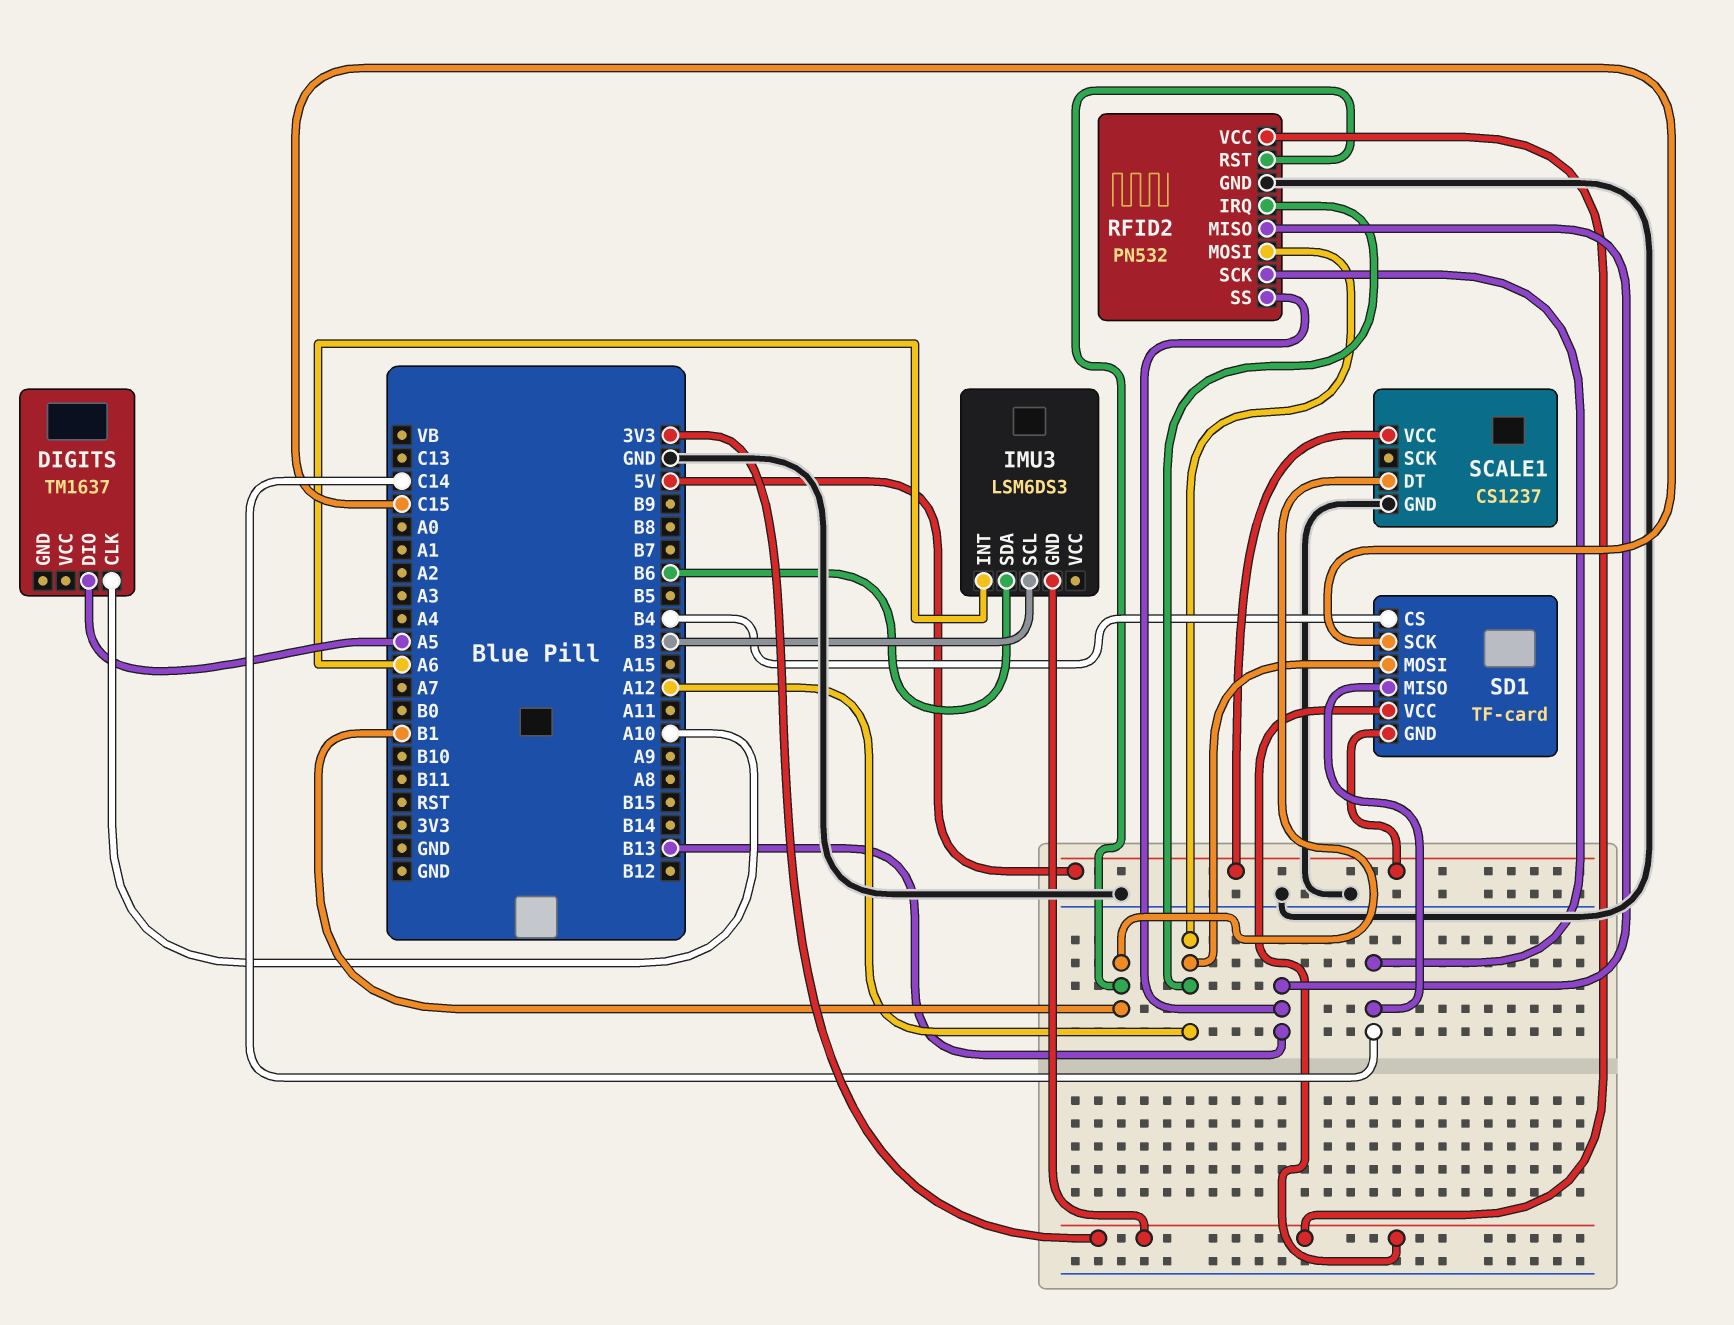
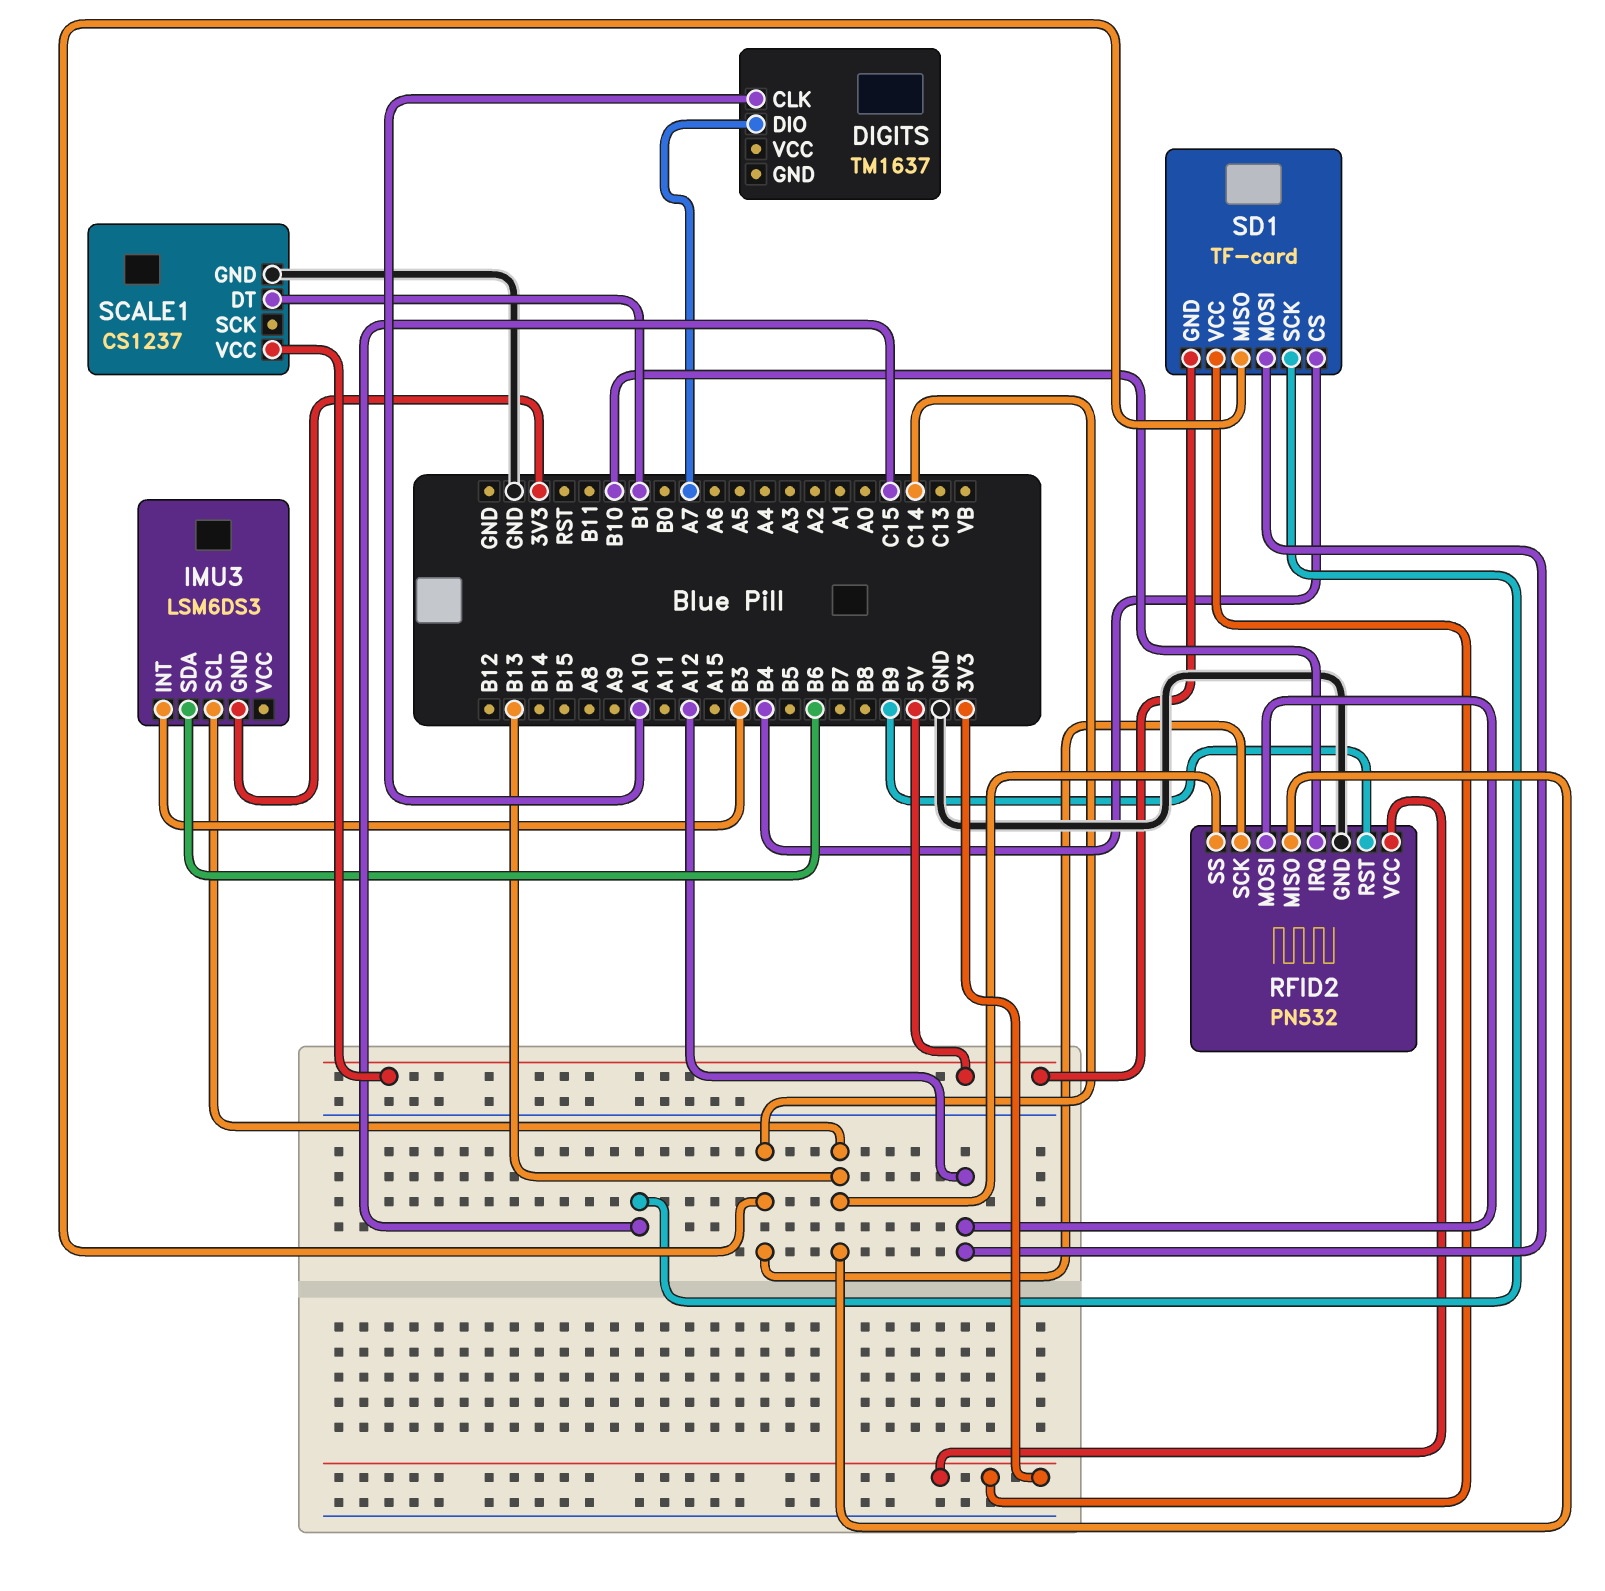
DIGITS pin DIO: A5 -> A7
IMU3 pin INT: A6 -> B3
IMU3 pin SCL: B3 -> B13
RFID2 pin IRQ: A12 -> B10
RFID2 pin RST: B1 -> B9

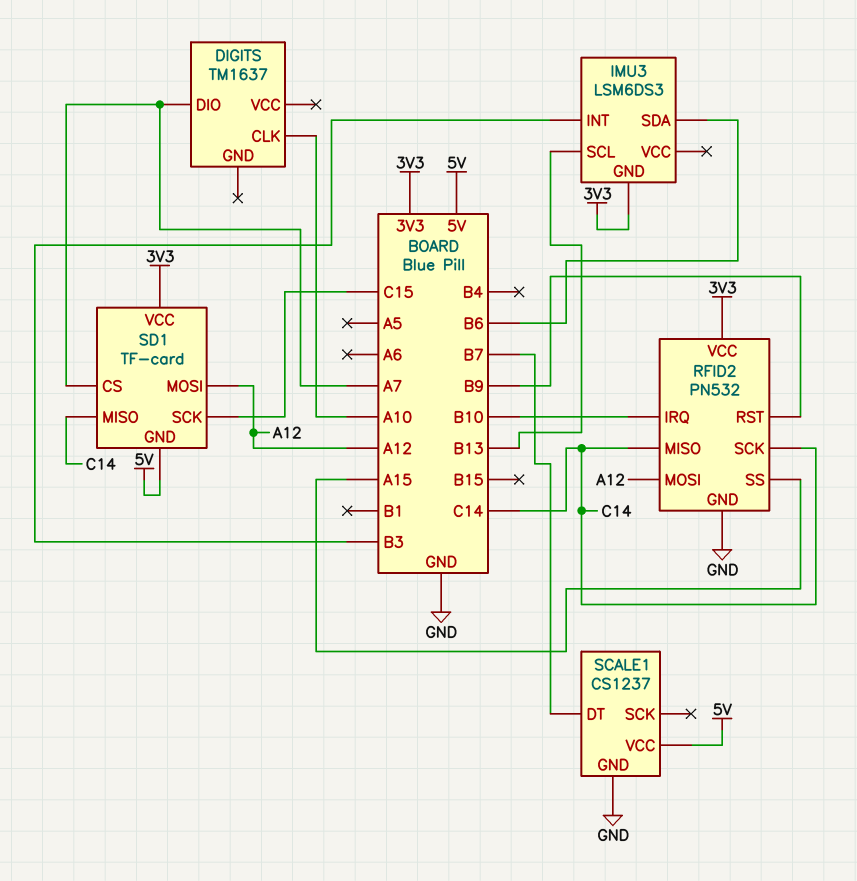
RFID2 pin MISO: B13 -> C14
RFID2 pin SS: B13 -> A15
SCALE1 pin DT: B1 -> B7
SD1 pin CS: B4 -> A7

